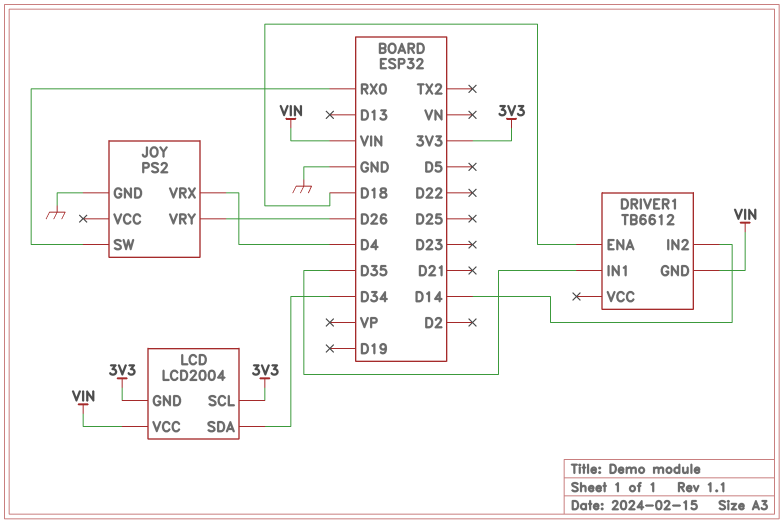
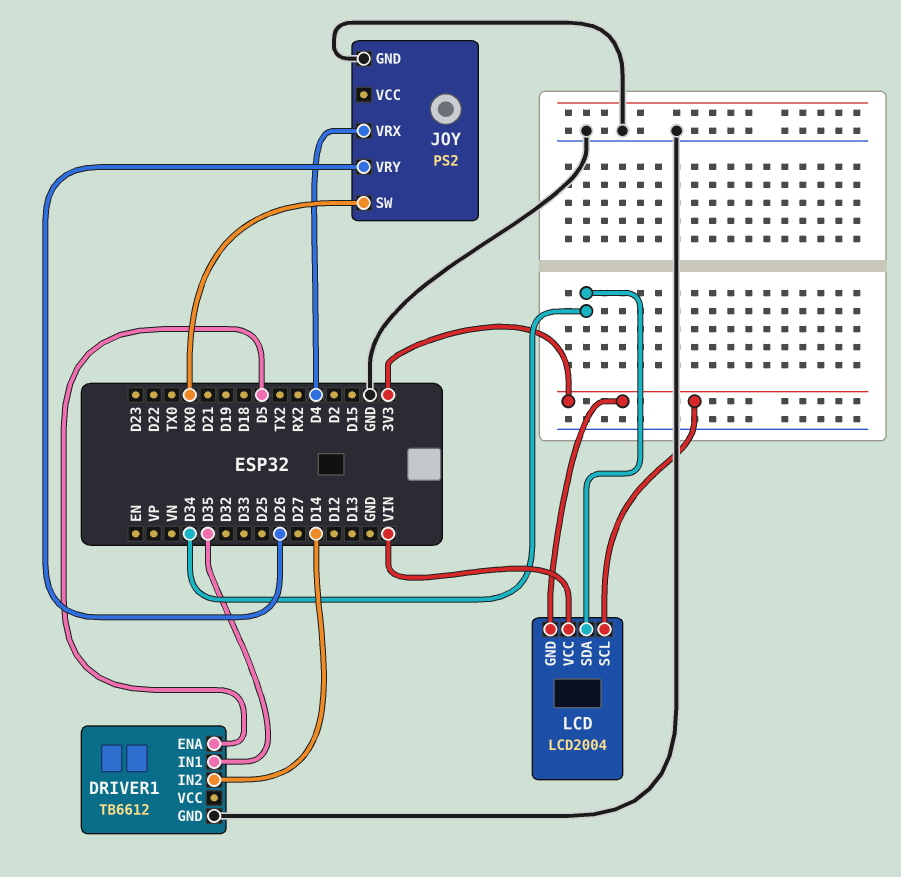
DRIVER1 pin ENA: D18 -> D5
DRIVER1 pin GND: VIN -> GND

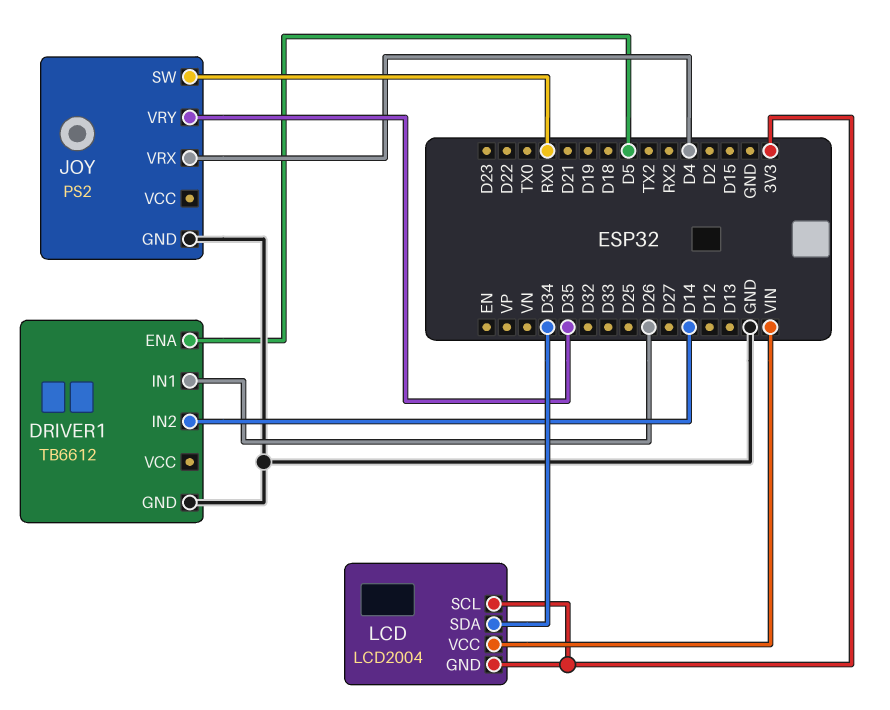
DRIVER1 pin IN1: D35 -> D26
JOY pin VRY: D26 -> D35

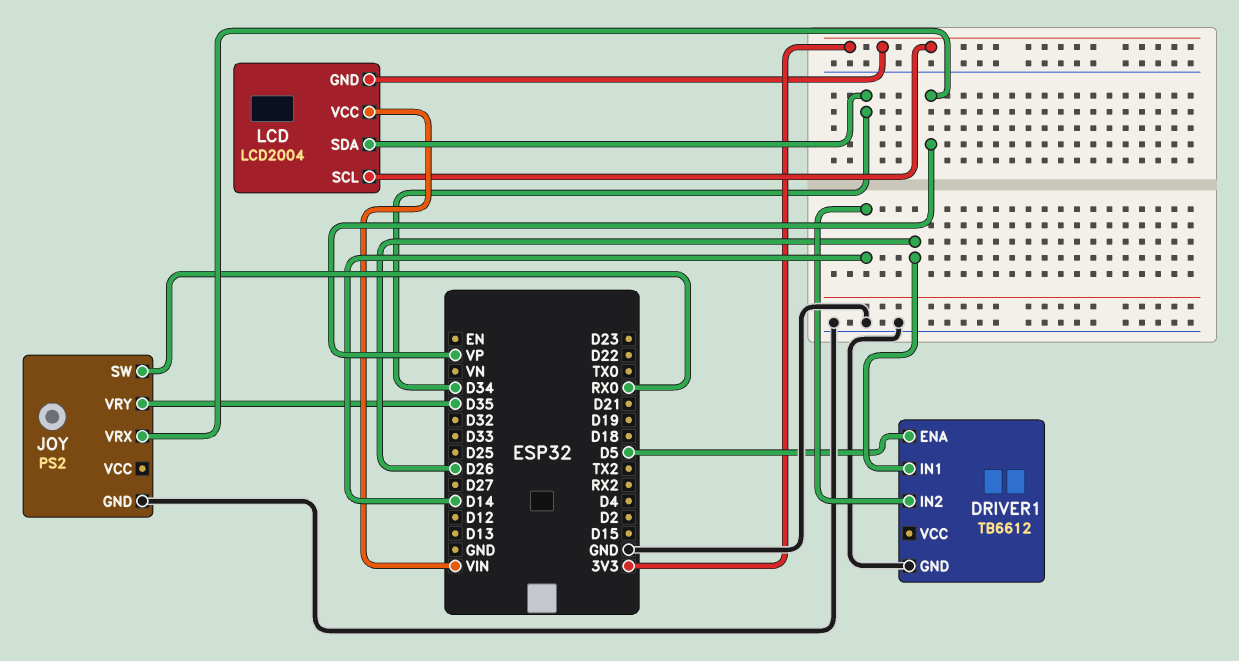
JOY pin VRX: D4 -> VP

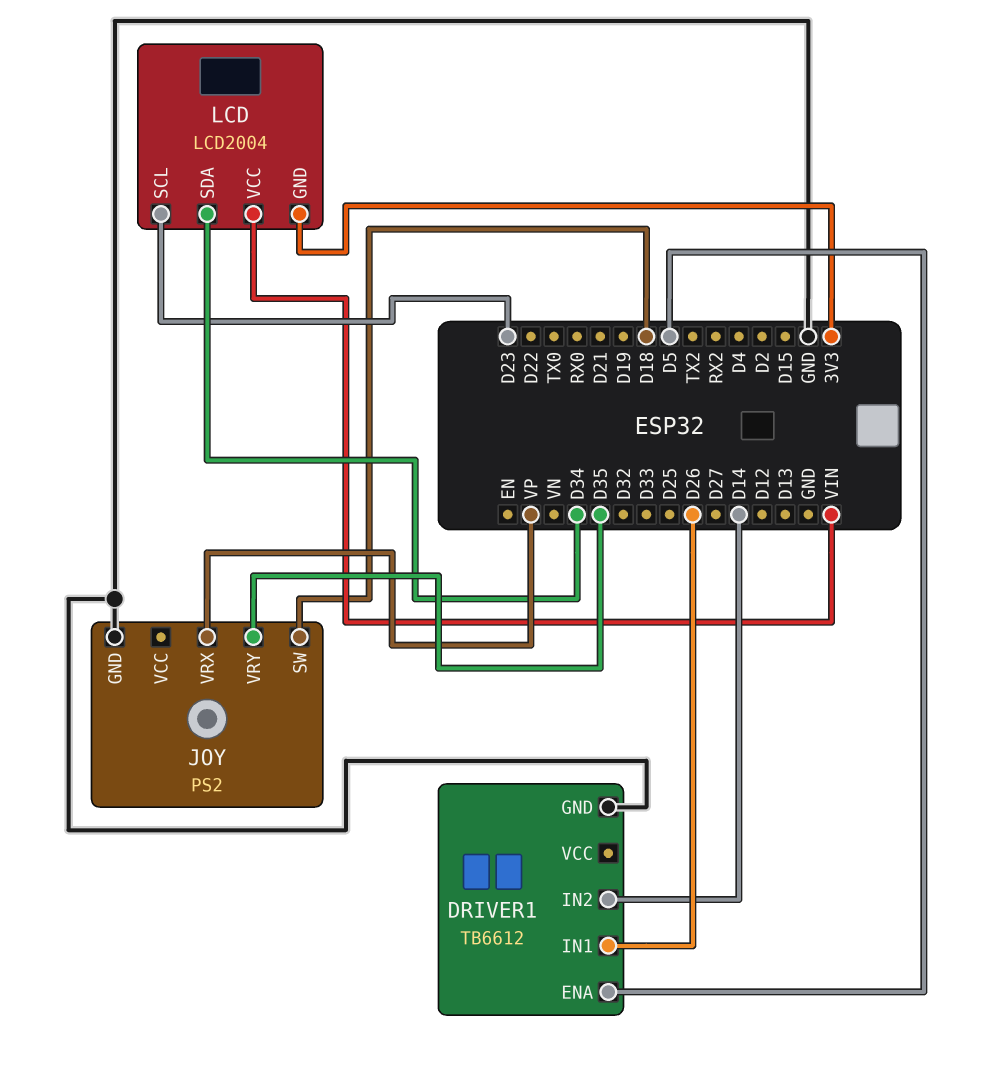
JOY pin SW: RX0 -> D18
LCD pin SCL: 3V3 -> D23

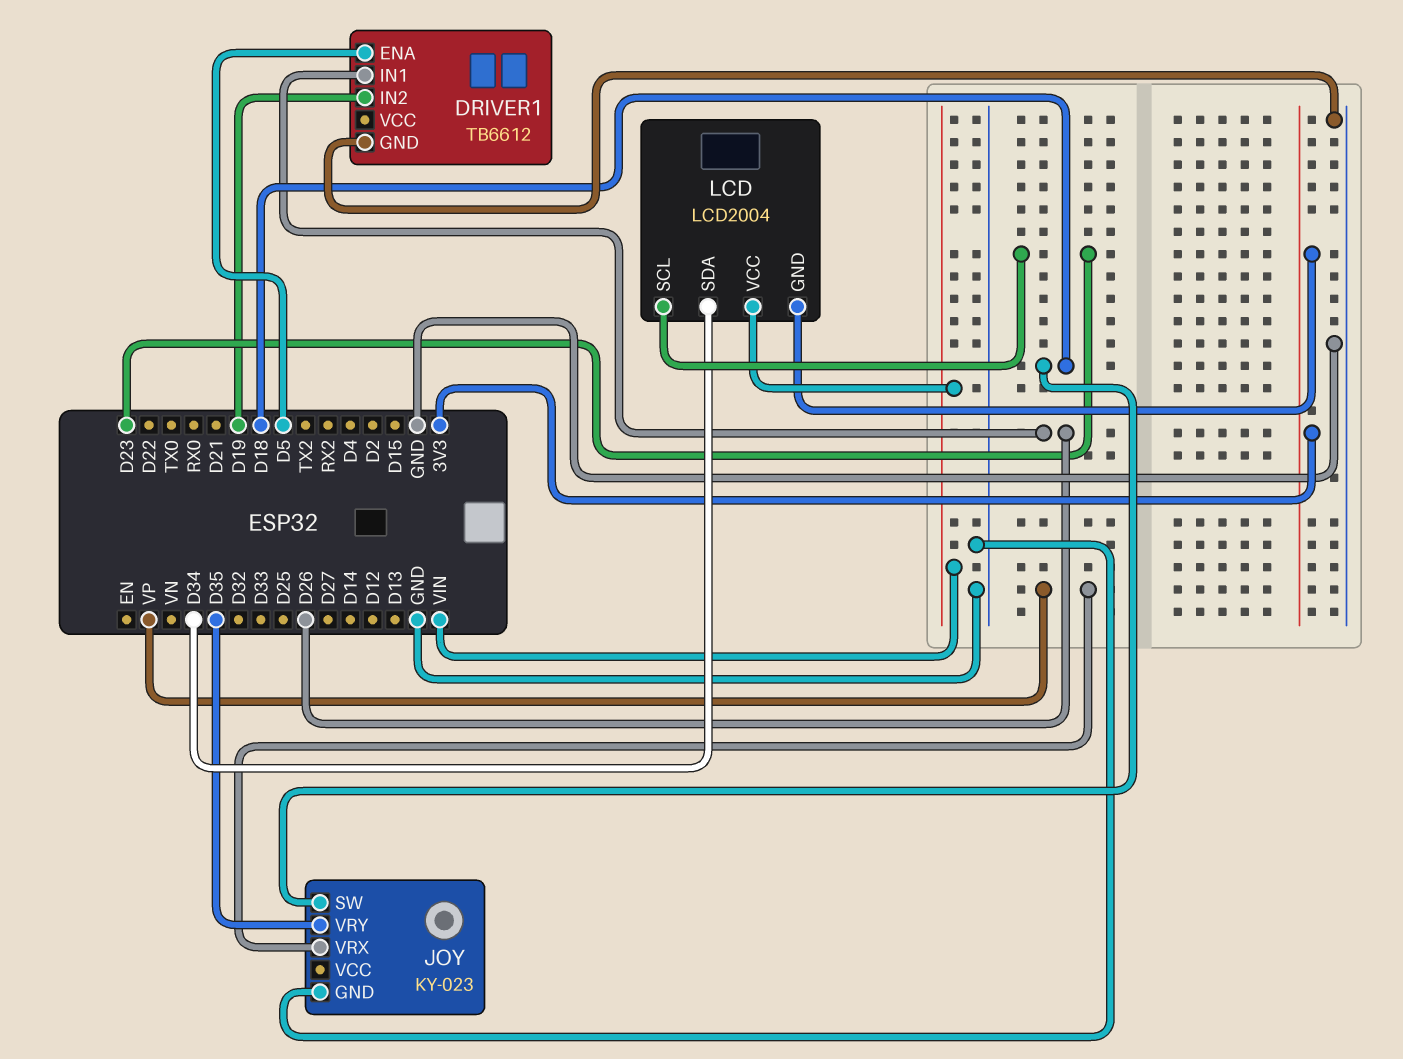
DRIVER1 pin IN2: D14 -> D19
JOY: PS2 -> KY-023

